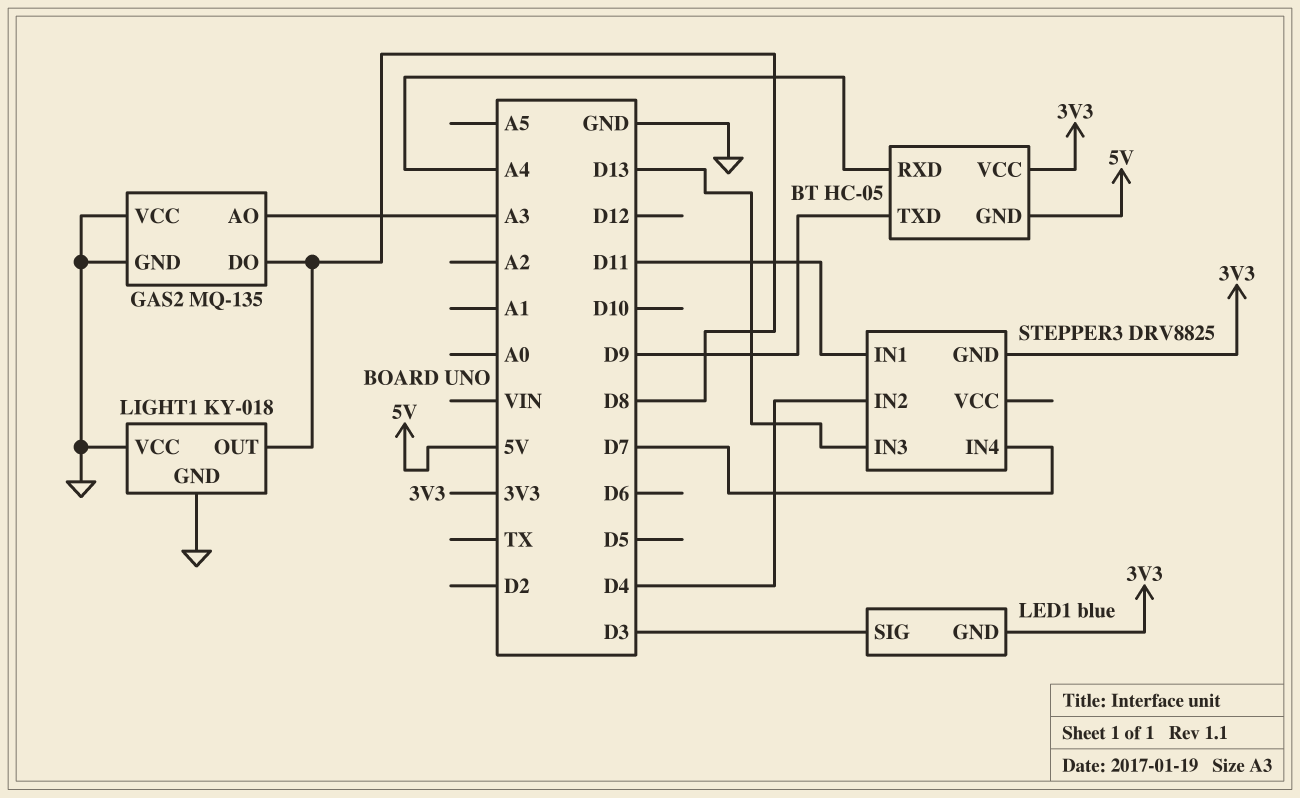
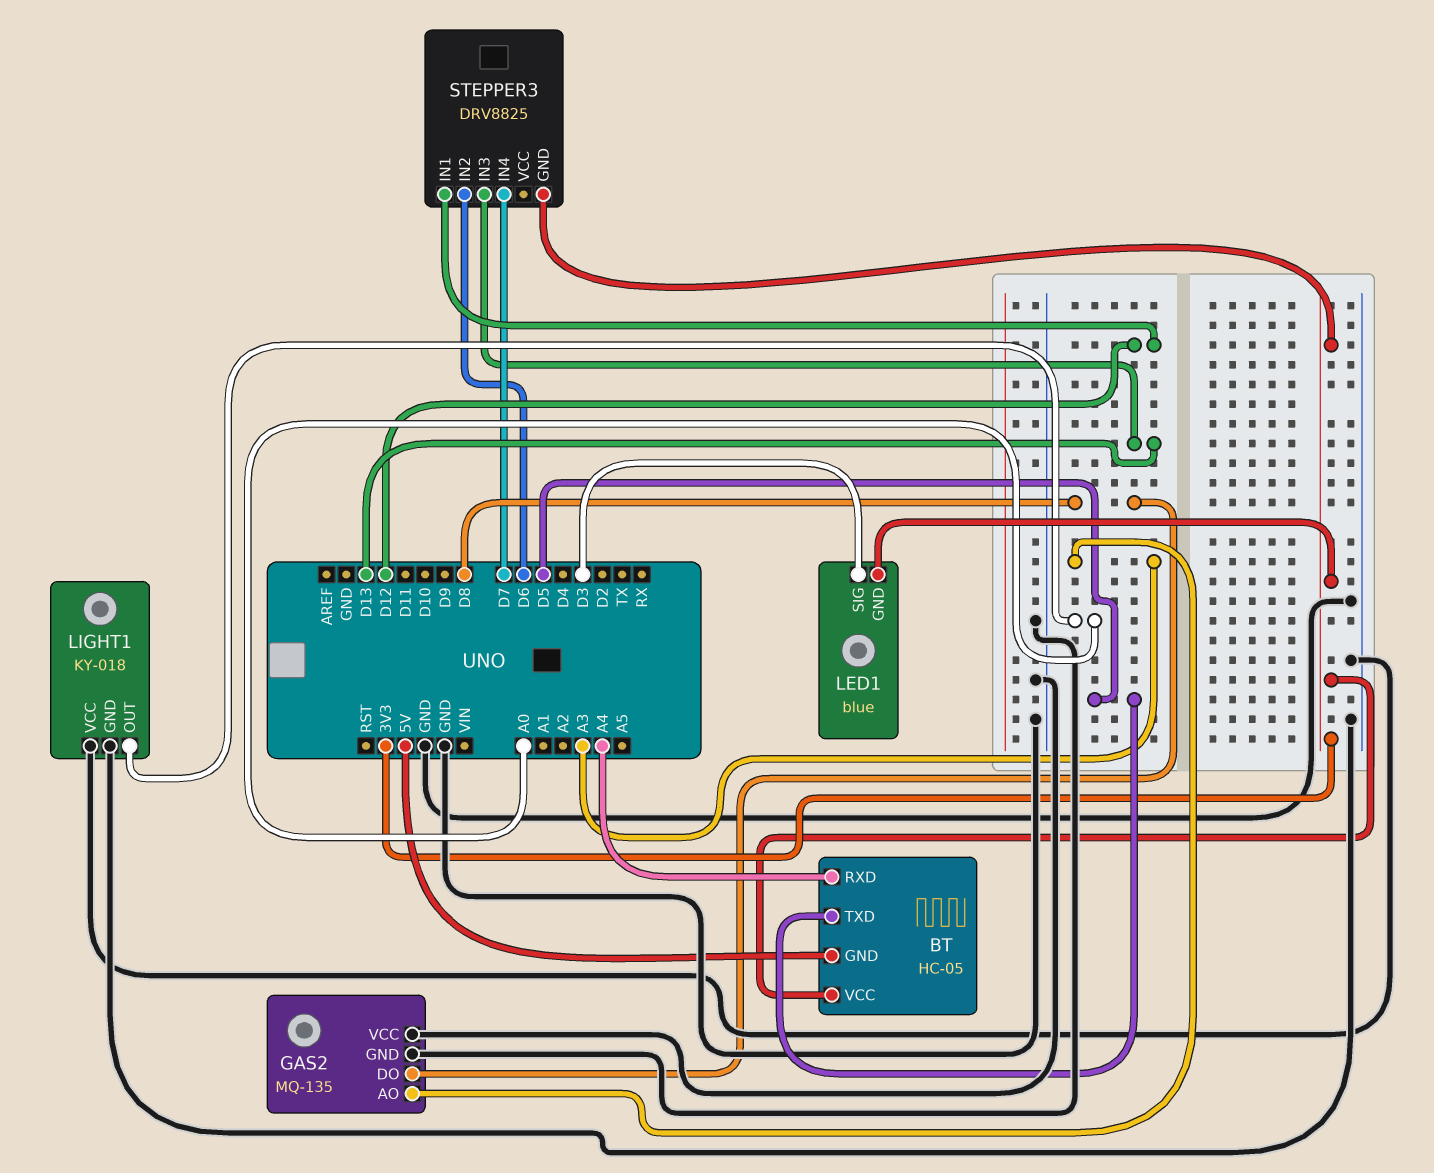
BT pin TXD: D9 -> D5
LIGHT1 pin OUT: D8 -> A0
STEPPER3 pin IN1: D11 -> D12
STEPPER3 pin IN2: D4 -> D6

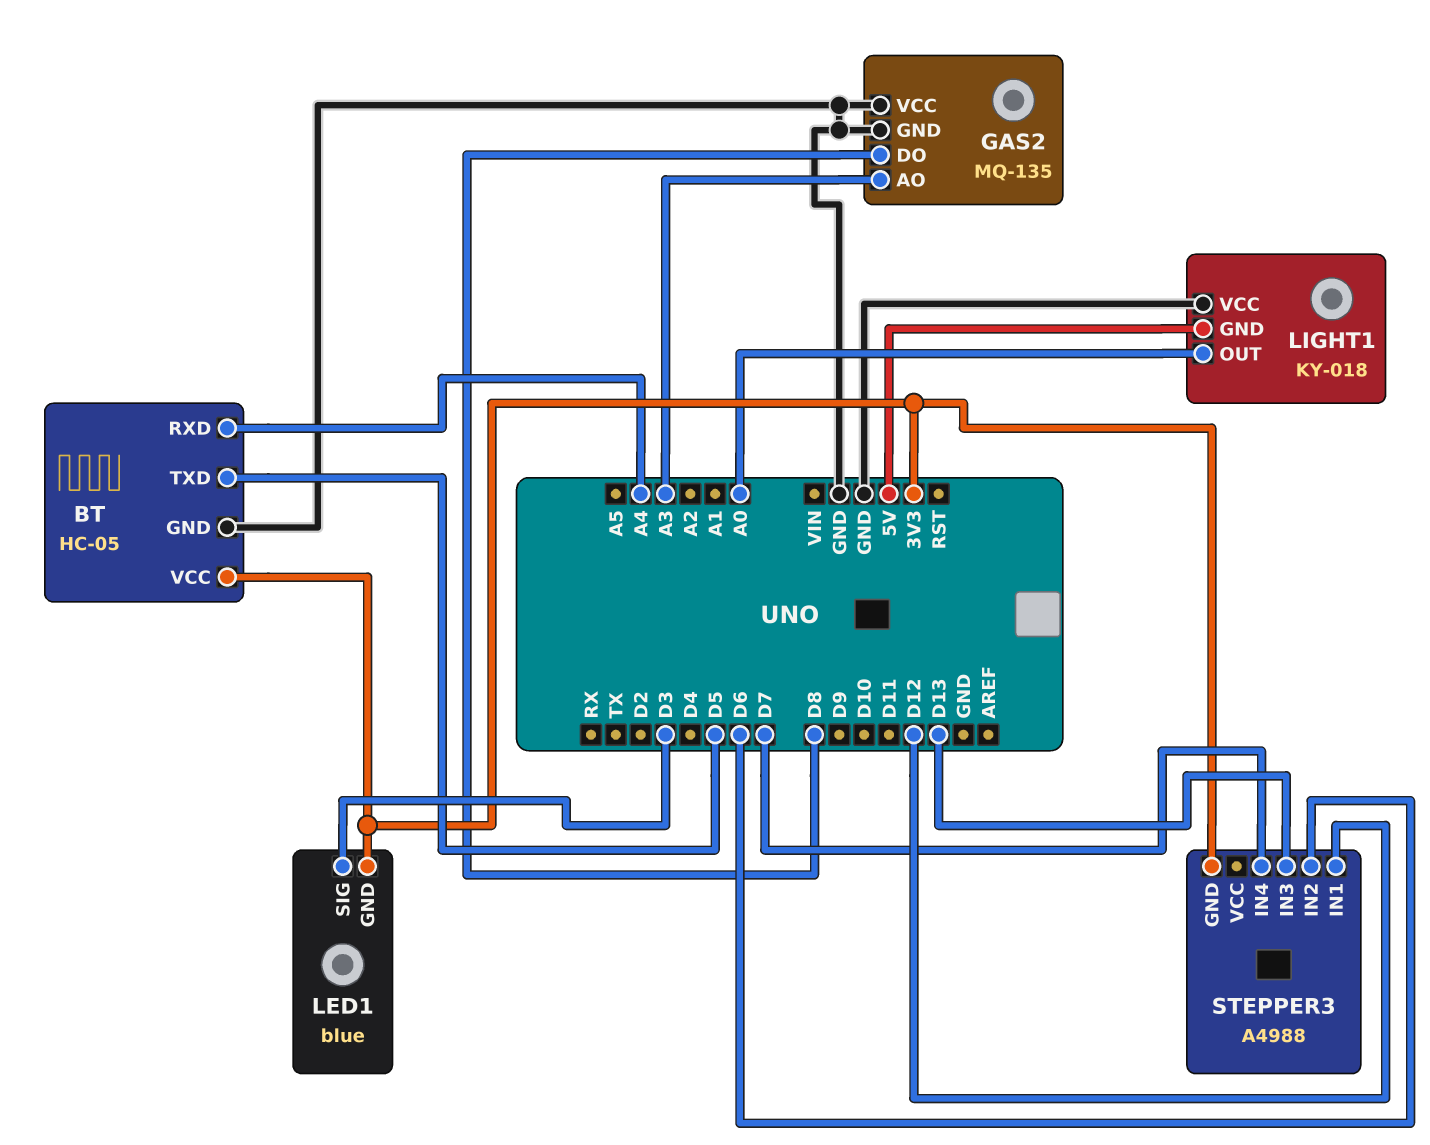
BT pin GND: 5V -> GND
LIGHT1 pin GND: GND -> 5V
STEPPER3: DRV8825 -> A4988

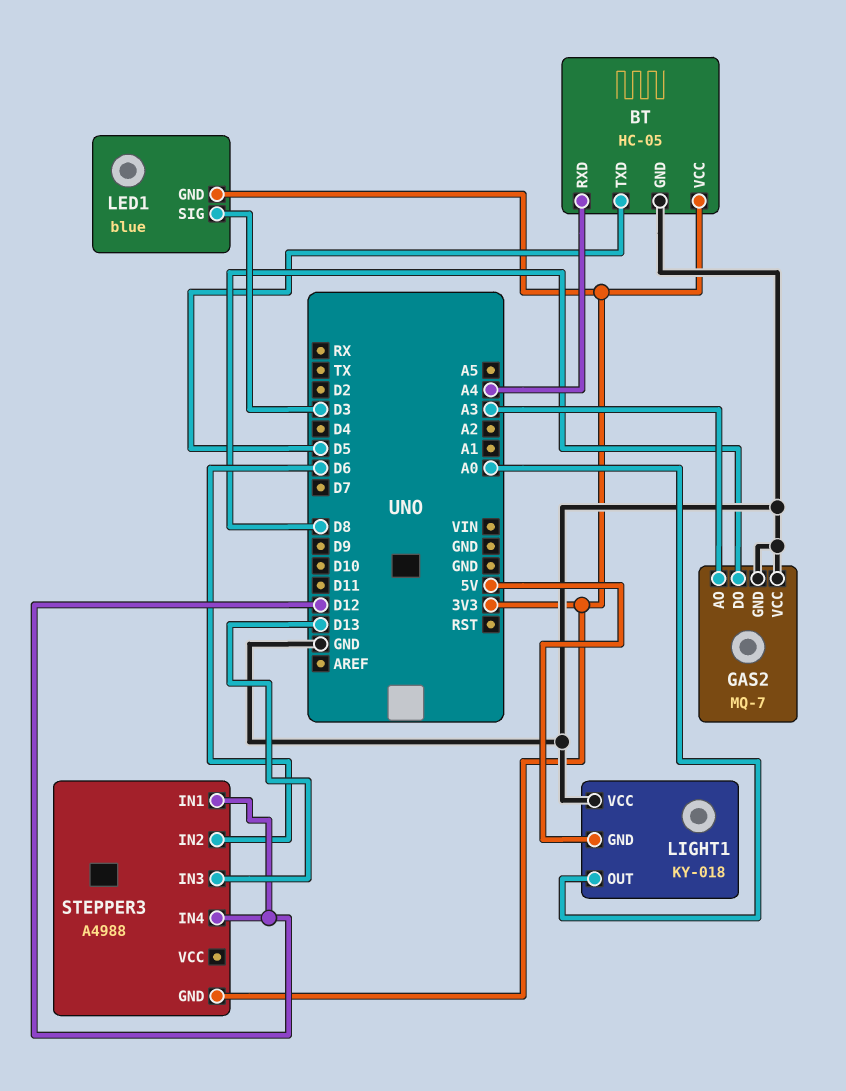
GAS2: MQ-135 -> MQ-7
STEPPER3 pin IN4: D7 -> D12

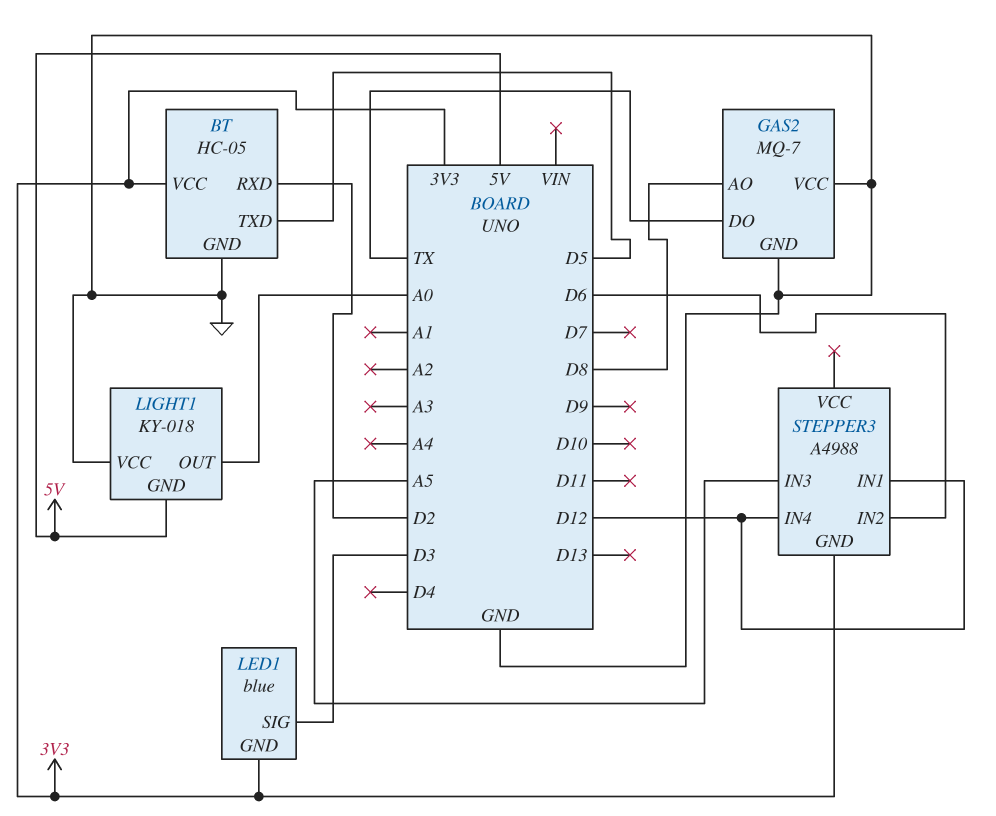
BT pin RXD: A4 -> D2
GAS2 pin AO: A3 -> D8
GAS2 pin DO: D8 -> TX
STEPPER3 pin IN3: D13 -> A5

